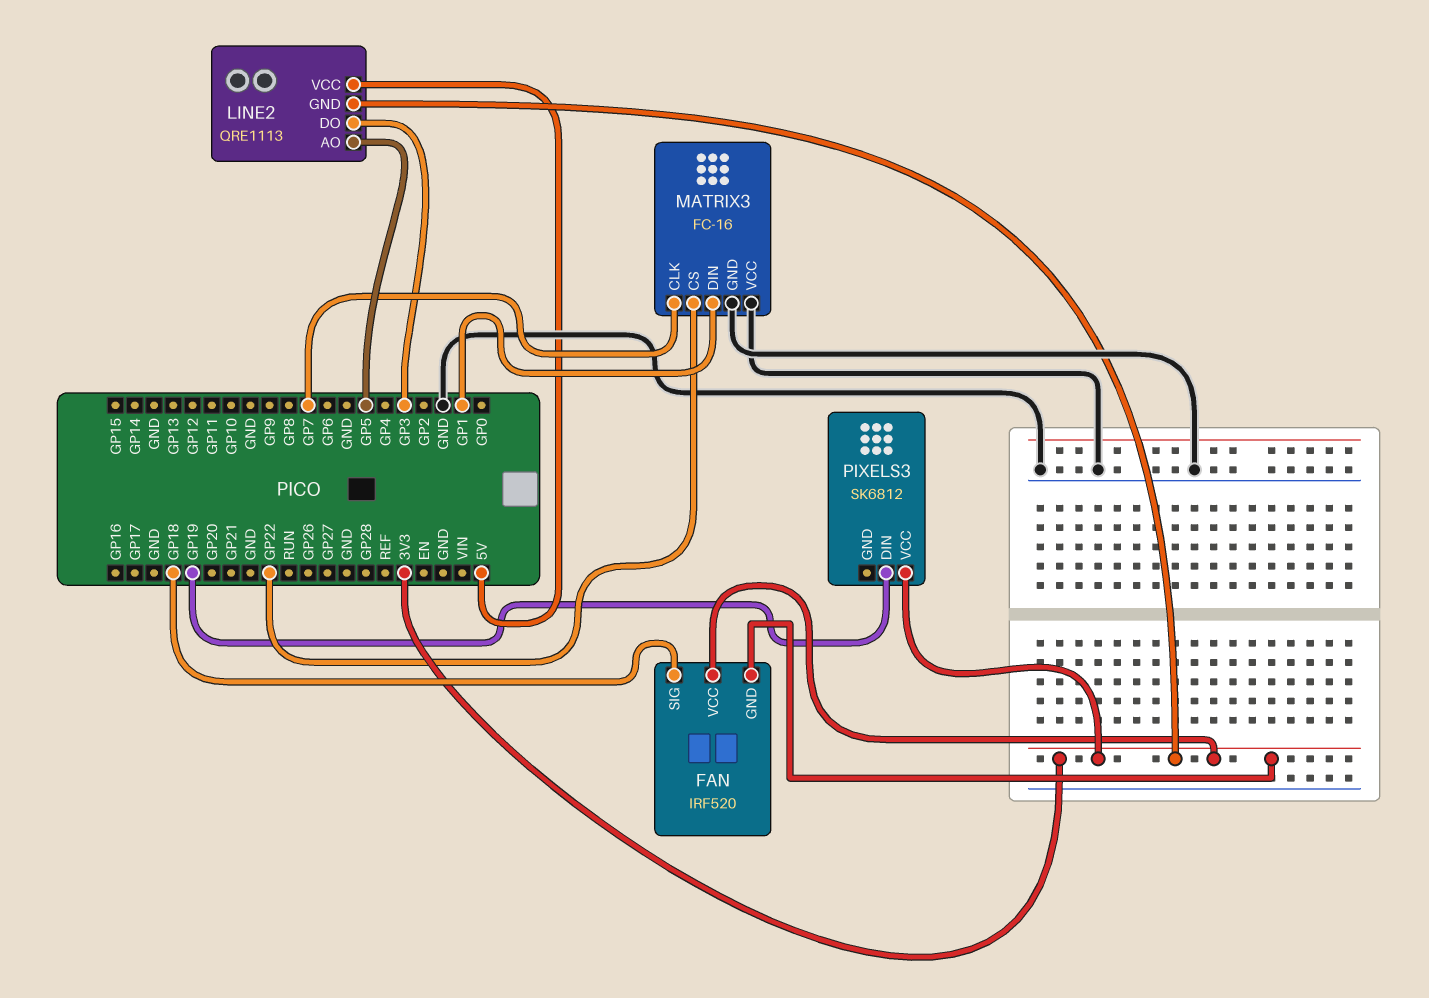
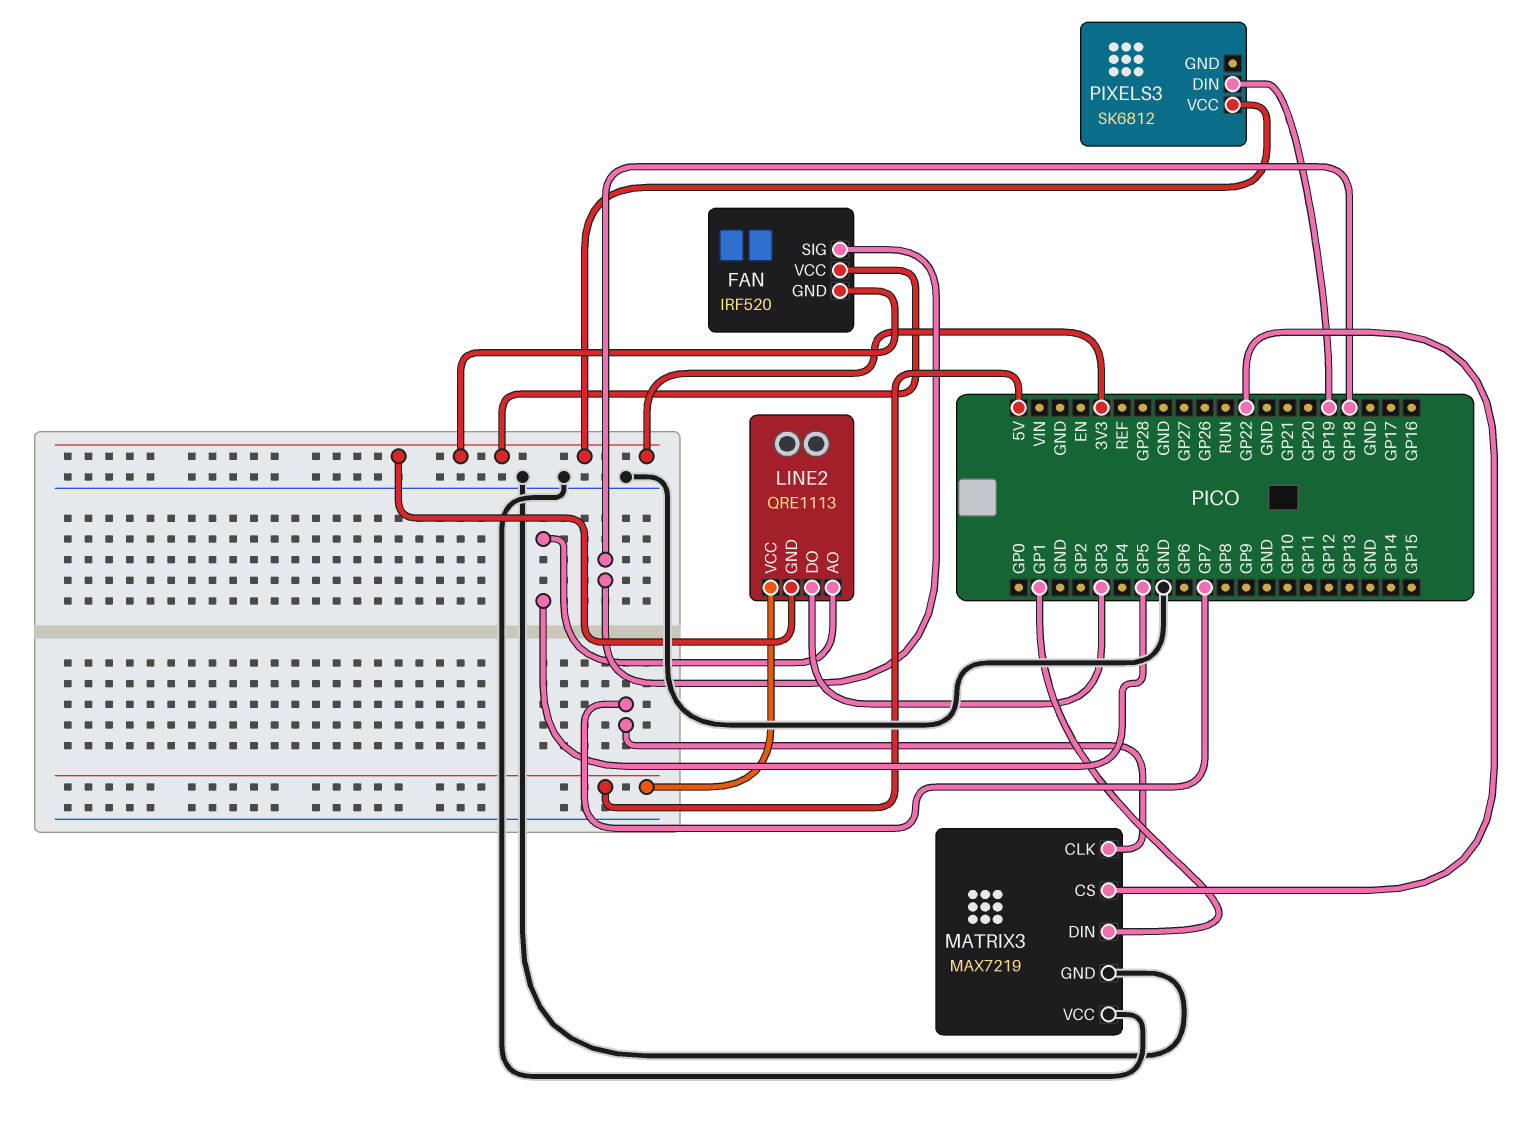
MATRIX3: FC-16 -> MAX7219

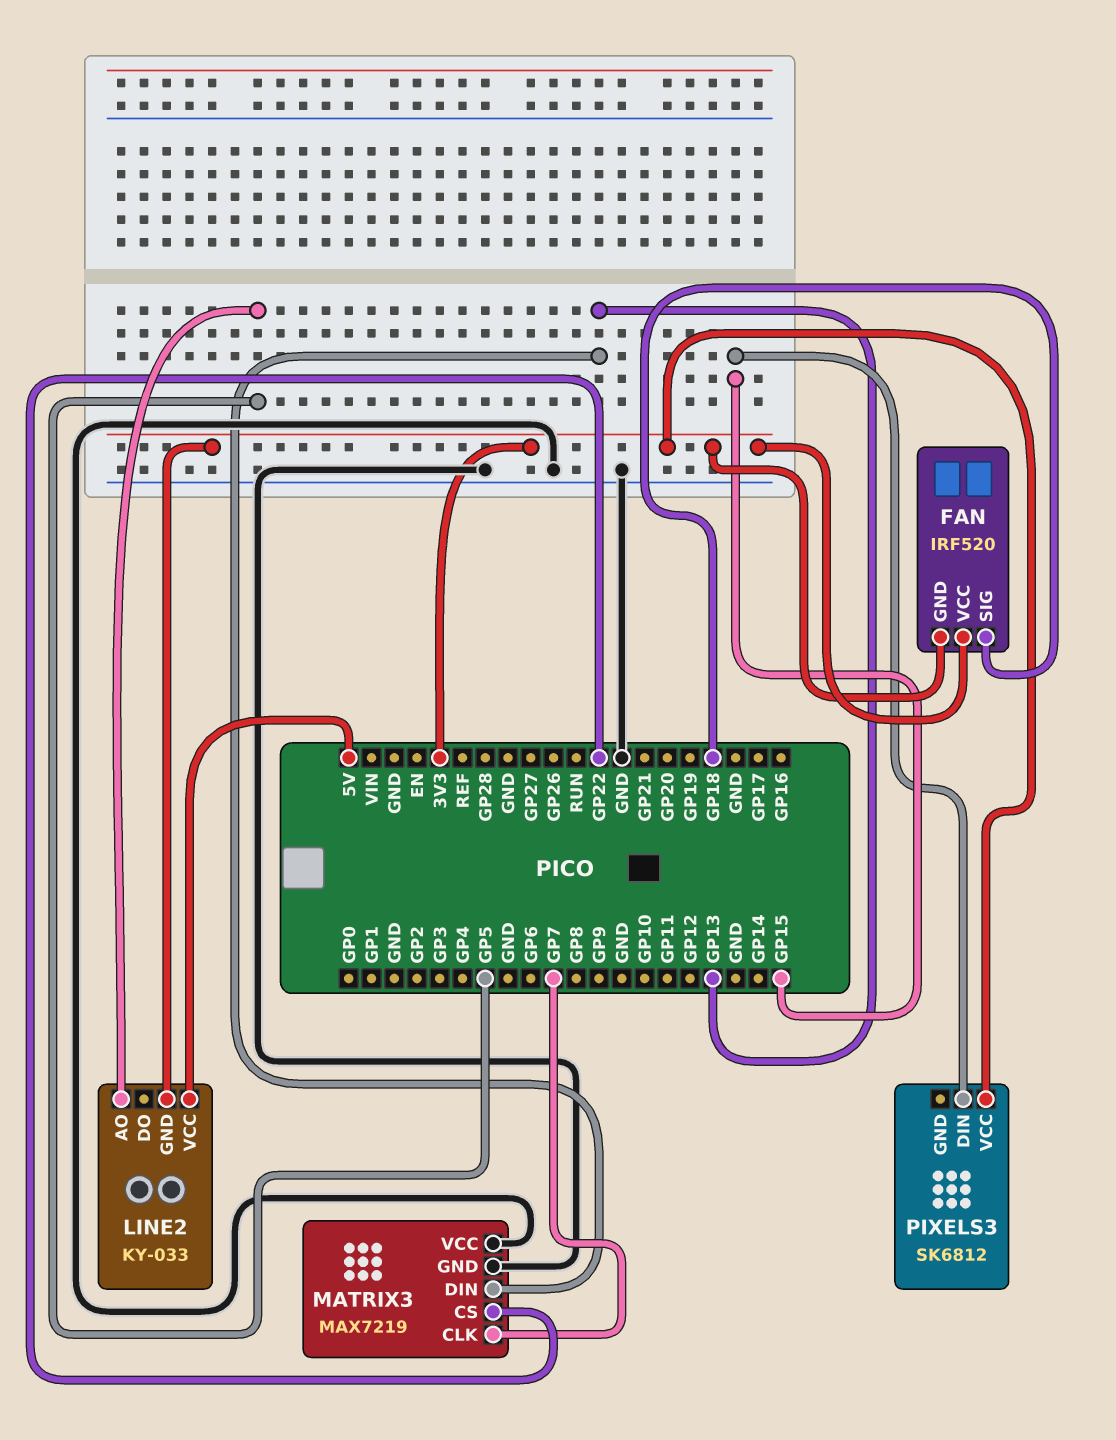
LINE2: QRE1113 -> KY-033
LINE2 pin DO: GP3 -> none
MATRIX3 pin DIN: GP1 -> GP13
PIXELS3 pin DIN: GP19 -> GP15

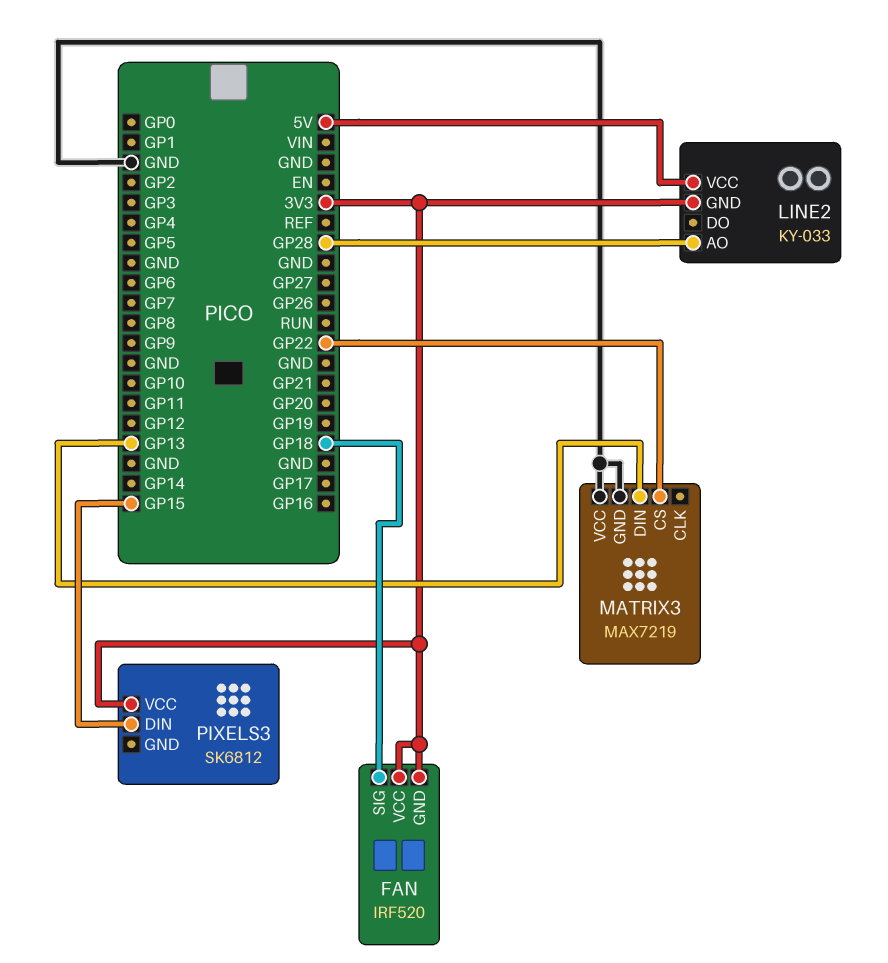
LINE2 pin AO: GP5 -> GP28
MATRIX3 pin CLK: GP7 -> none

